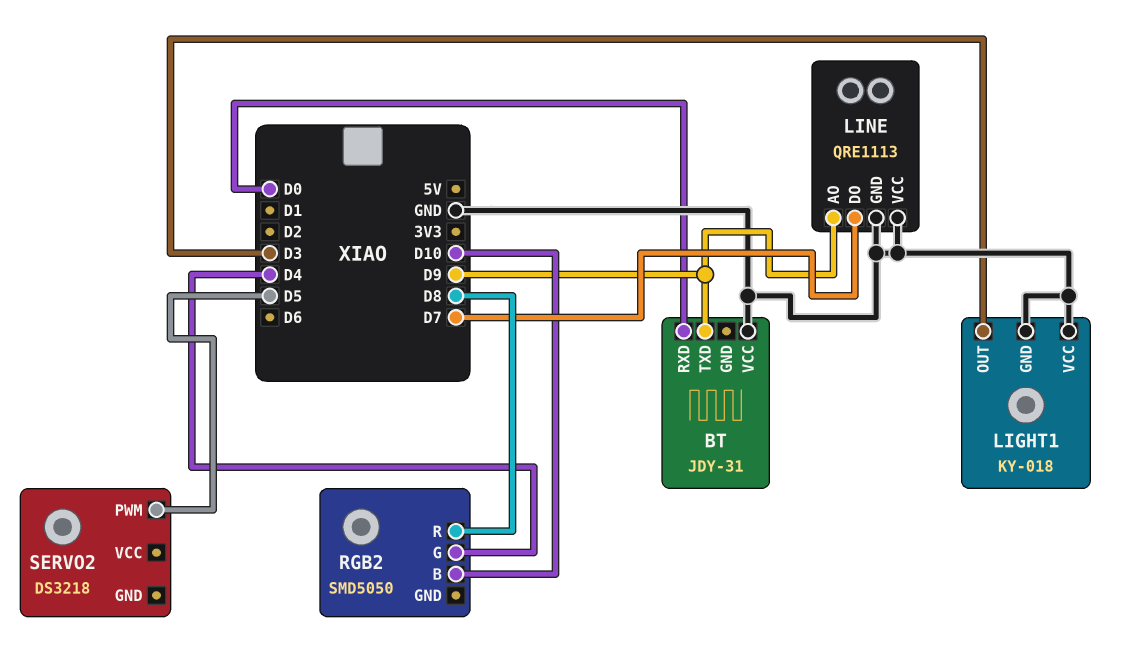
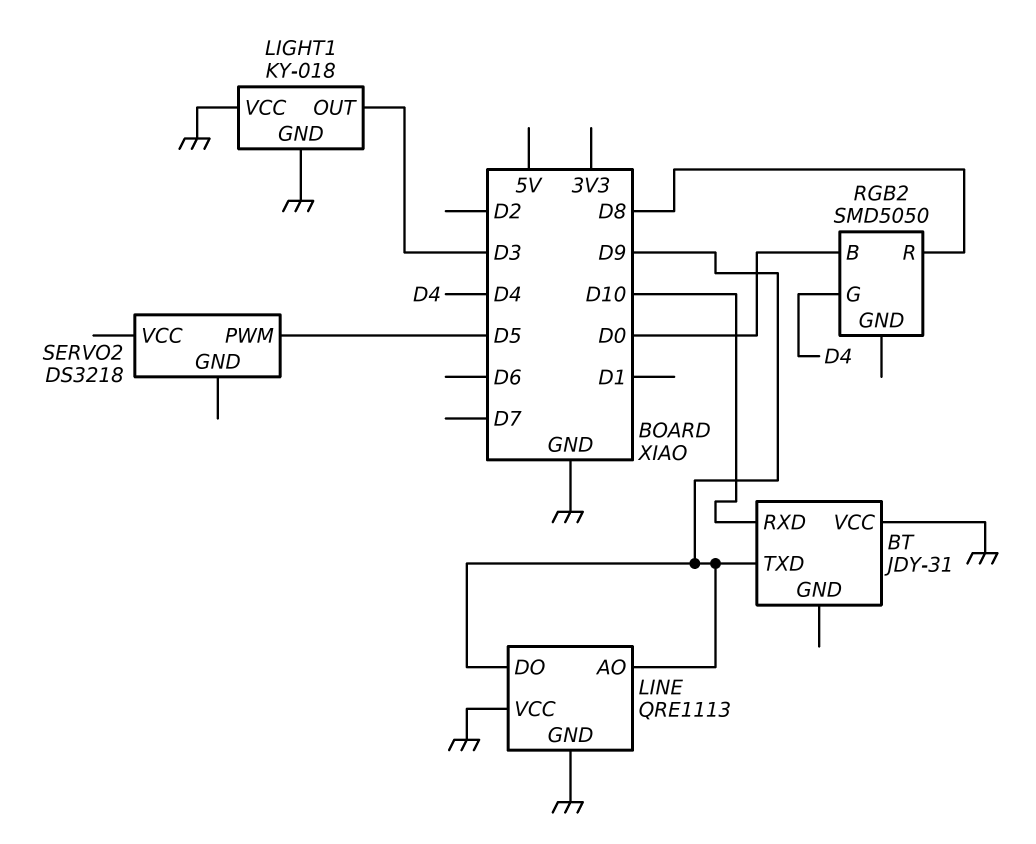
BT pin RXD: D0 -> D10
LINE pin DO: D7 -> D9
RGB2 pin B: D10 -> D0

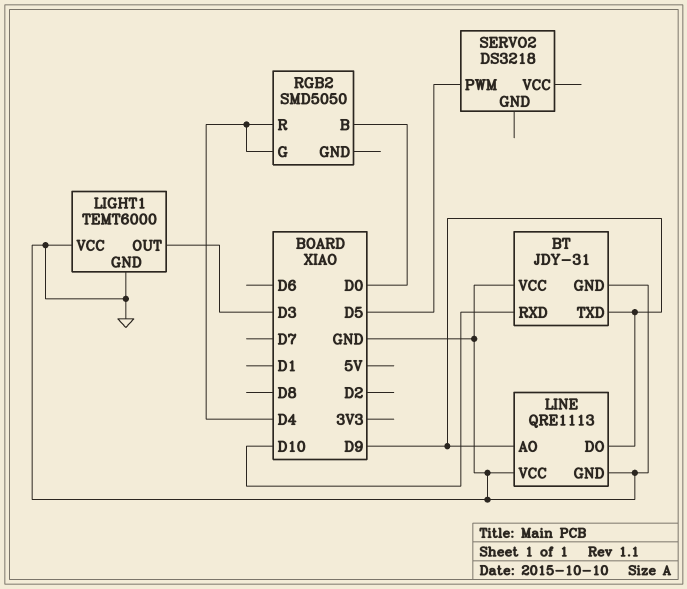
BT pin GND: none -> GND
LIGHT1: KY-018 -> TEMT6000
RGB2 pin R: D8 -> D4

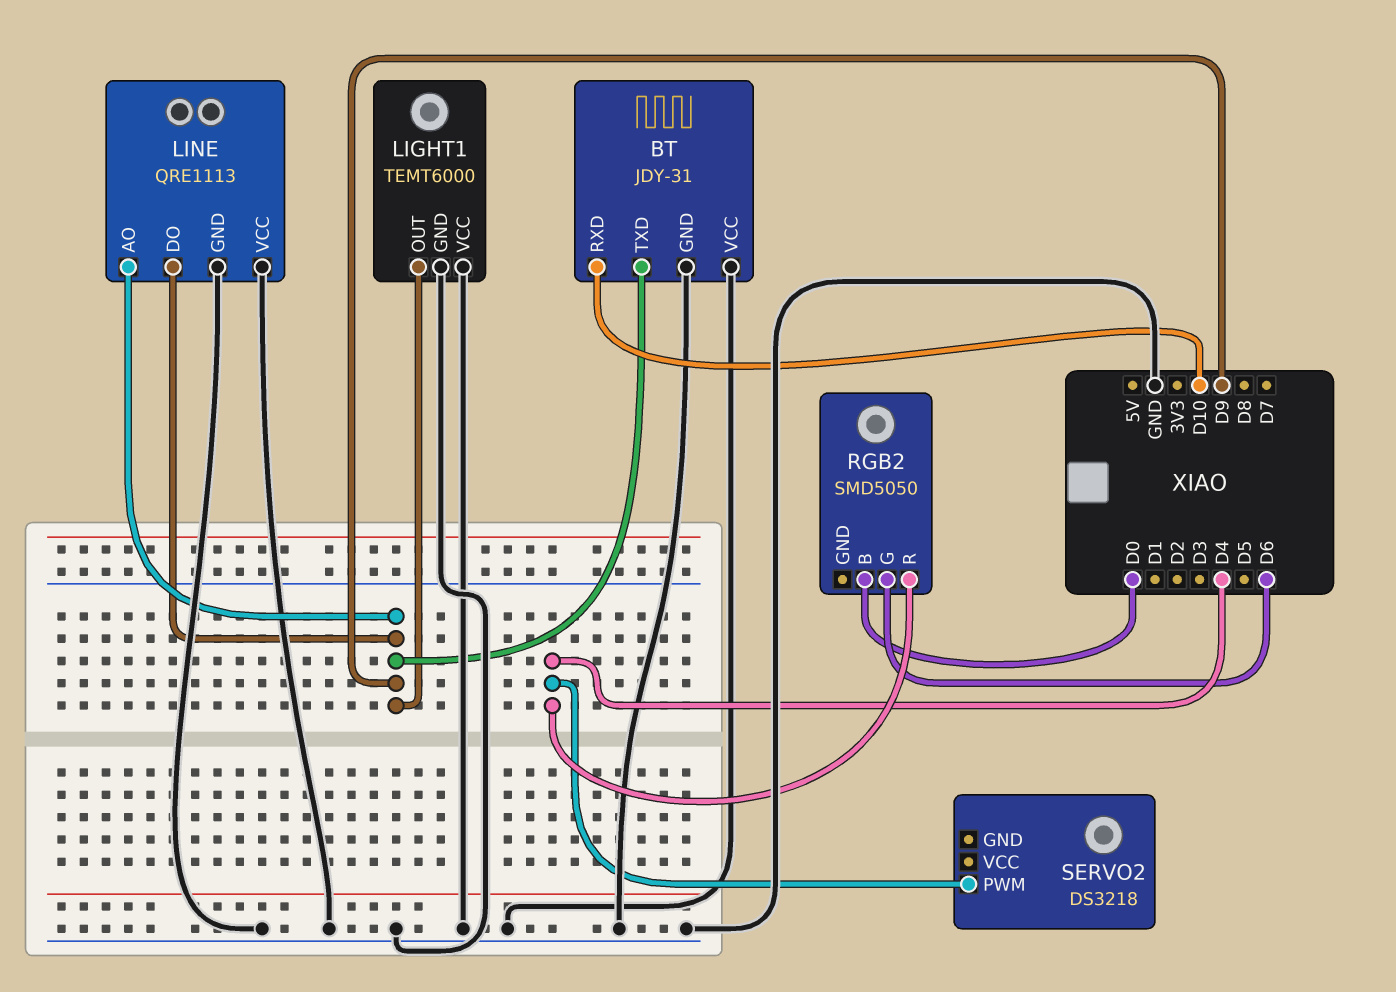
LIGHT1 pin OUT: D3 -> D9
RGB2 pin G: D4 -> D6
SERVO2 pin PWM: D5 -> D4

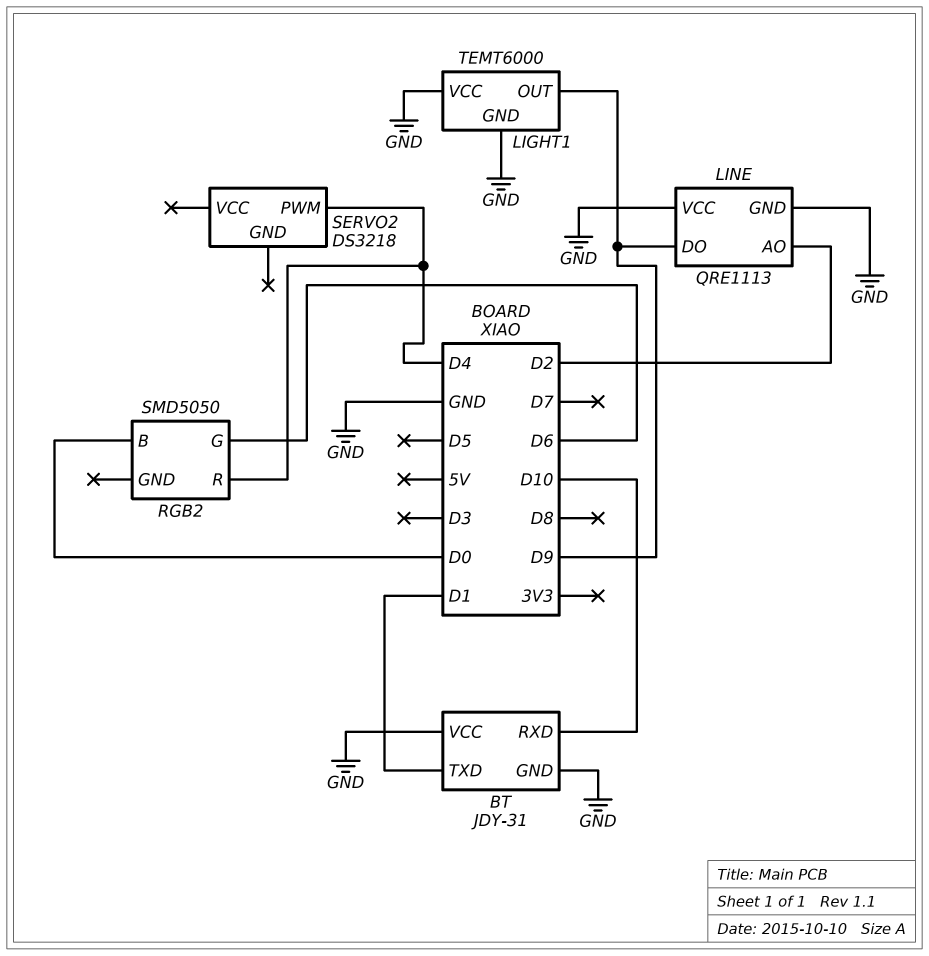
BT pin TXD: D9 -> D1
LINE pin AO: D9 -> D2

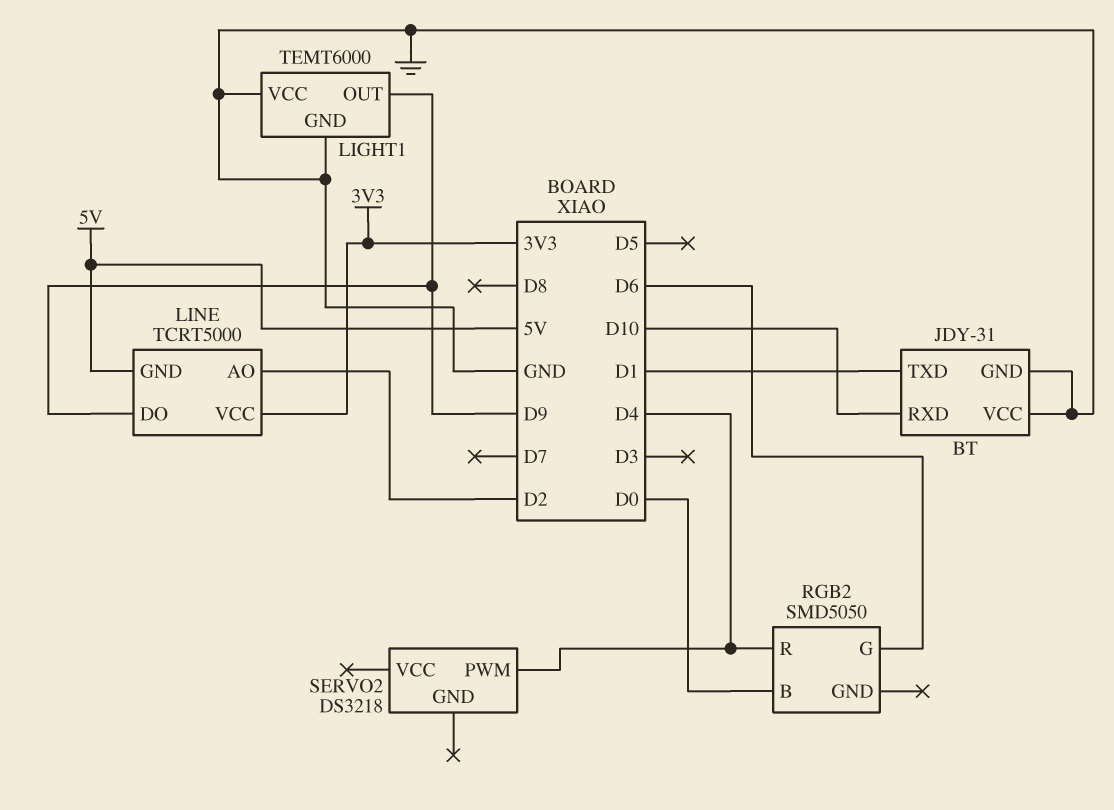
LINE: QRE1113 -> TCRT5000
LINE pin GND: GND -> 5V
LINE pin VCC: GND -> 3V3

